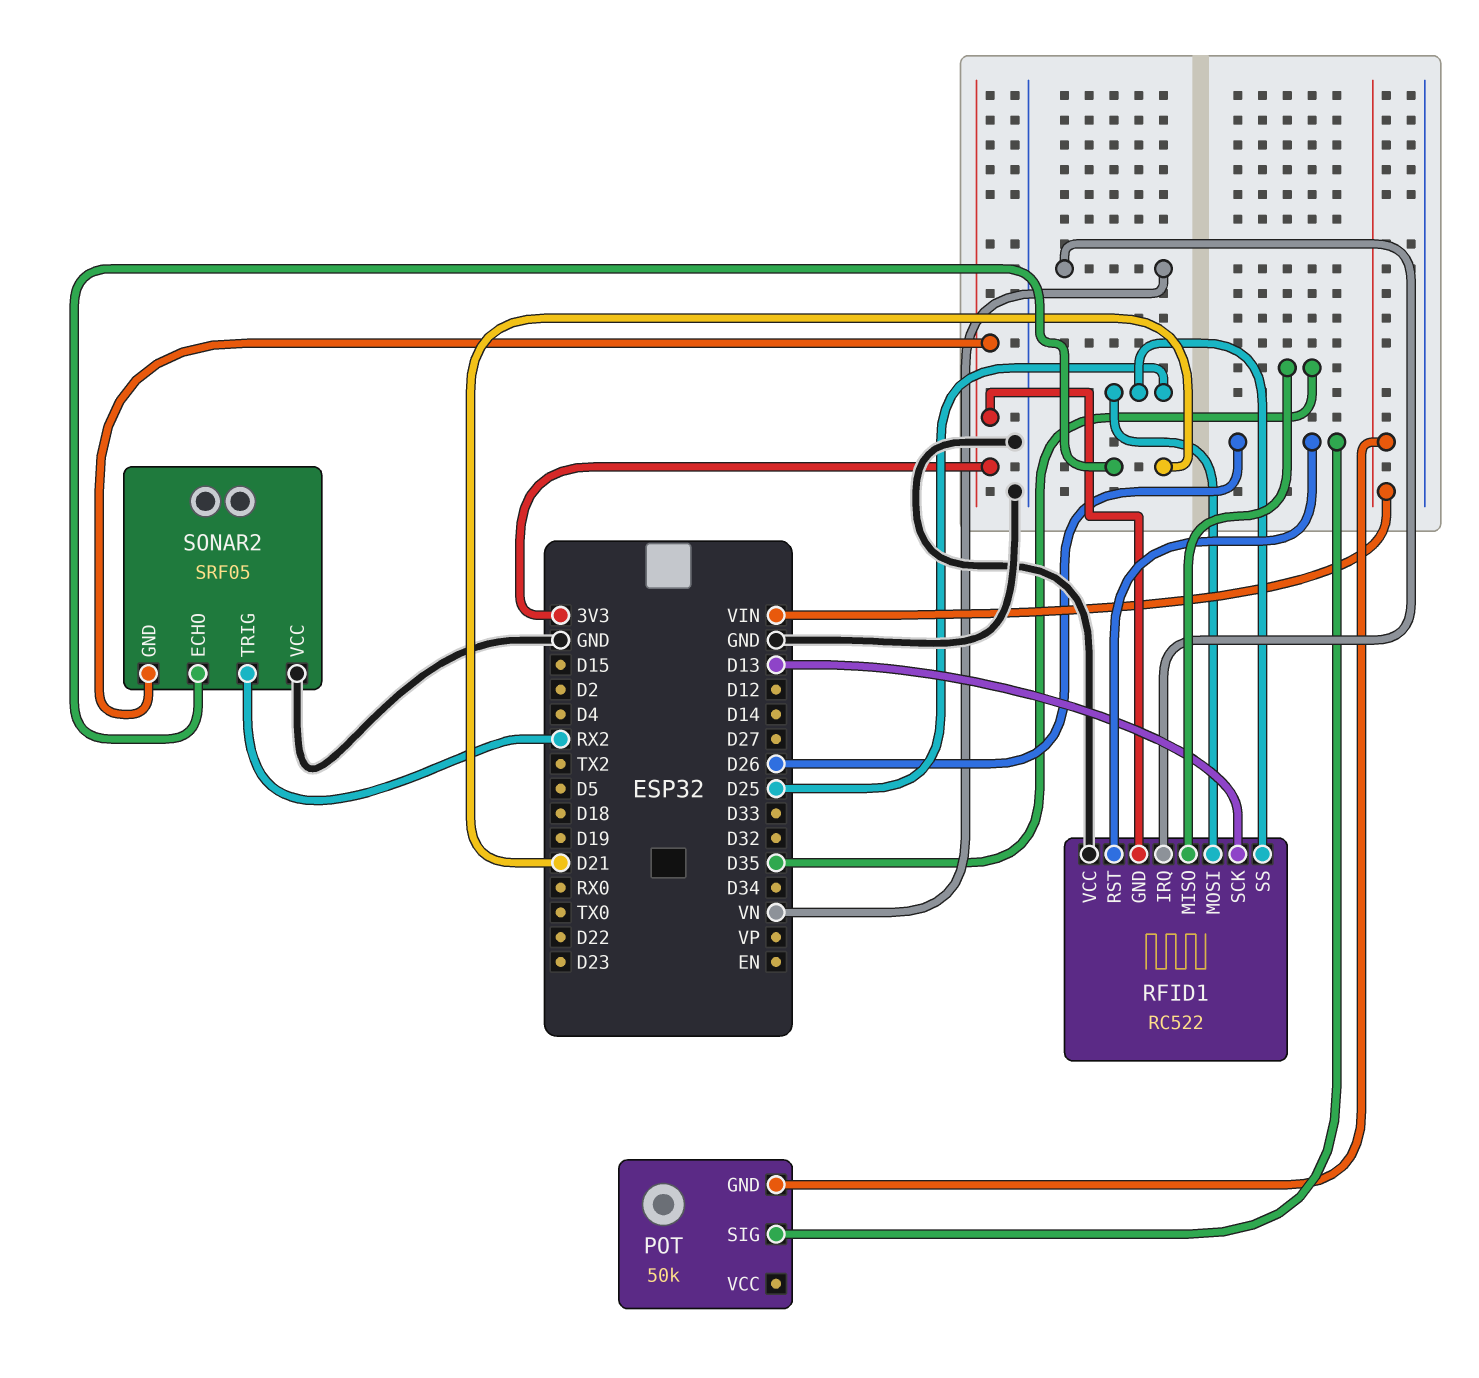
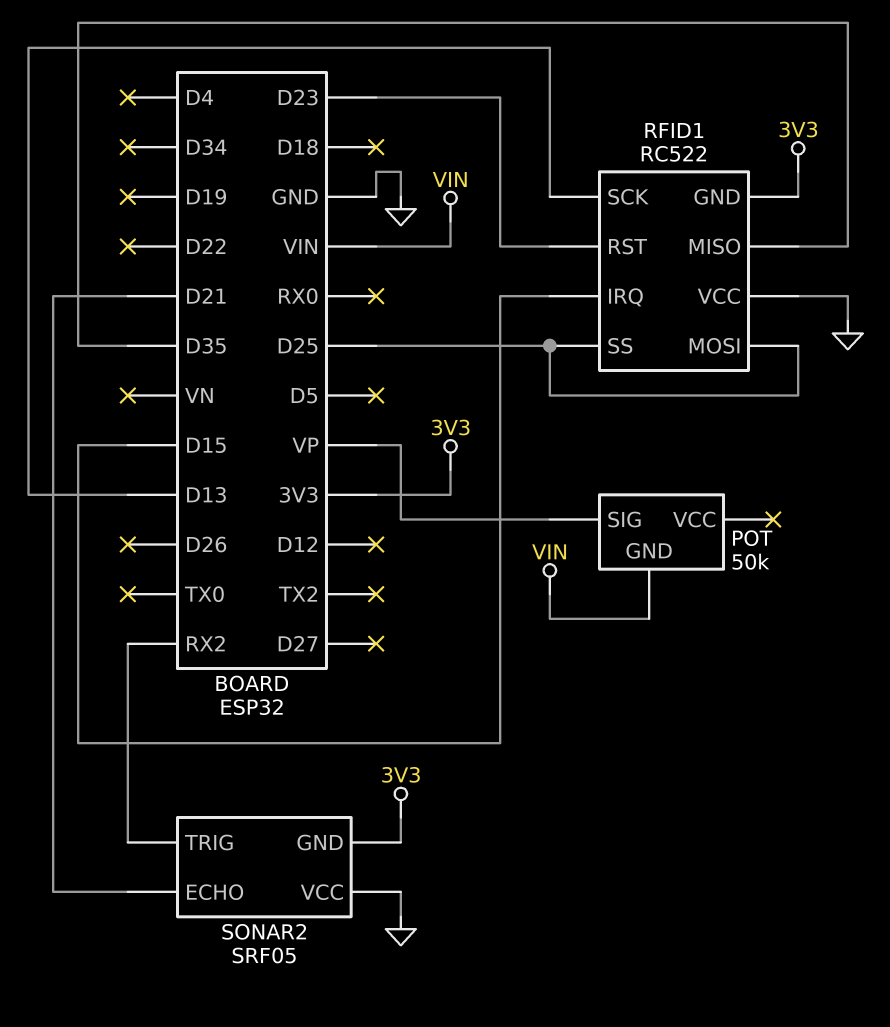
POT pin SIG: D26 -> VP
RFID1 pin IRQ: VN -> D15
RFID1 pin RST: D26 -> D23

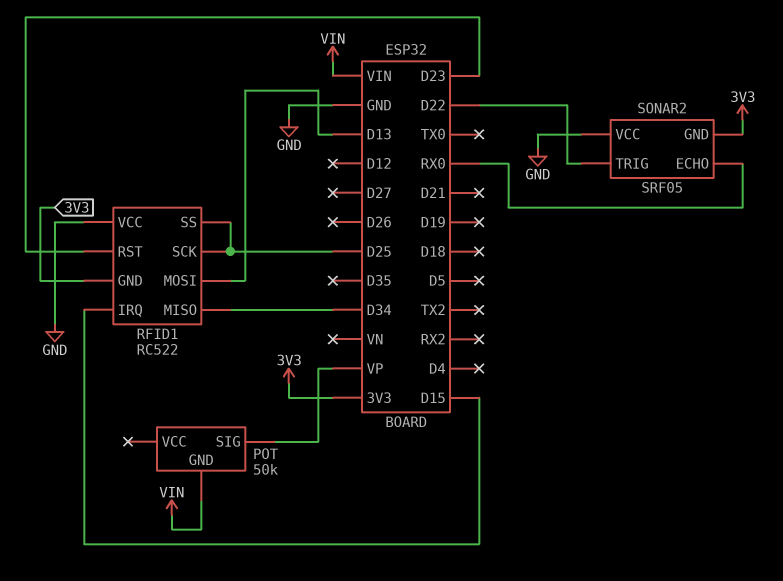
RFID1 pin MISO: D35 -> D34
RFID1 pin MOSI: D25 -> D13
RFID1 pin SCK: D13 -> D25
SONAR2 pin ECHO: D21 -> RX0
SONAR2 pin TRIG: RX2 -> D22

